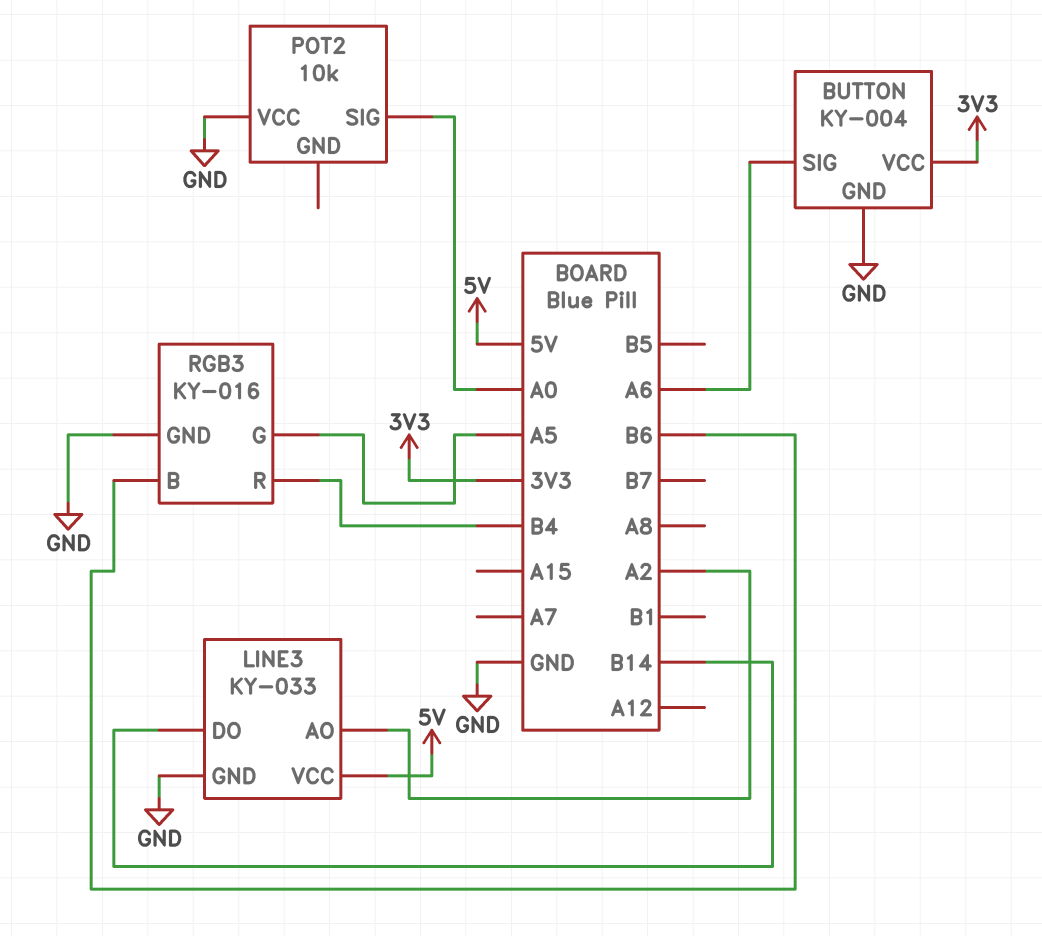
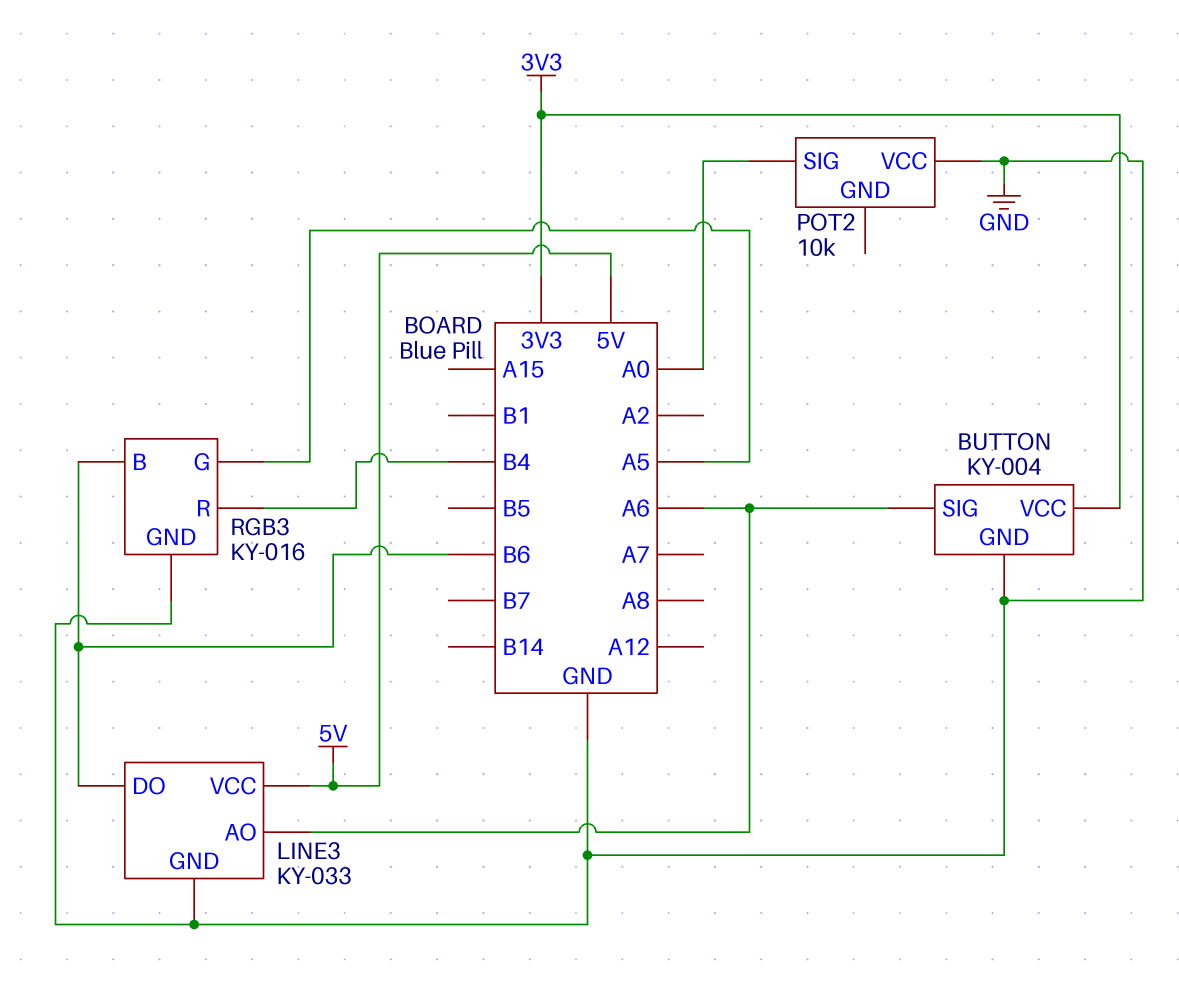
LINE3 pin AO: A2 -> A6
LINE3 pin DO: B14 -> B6

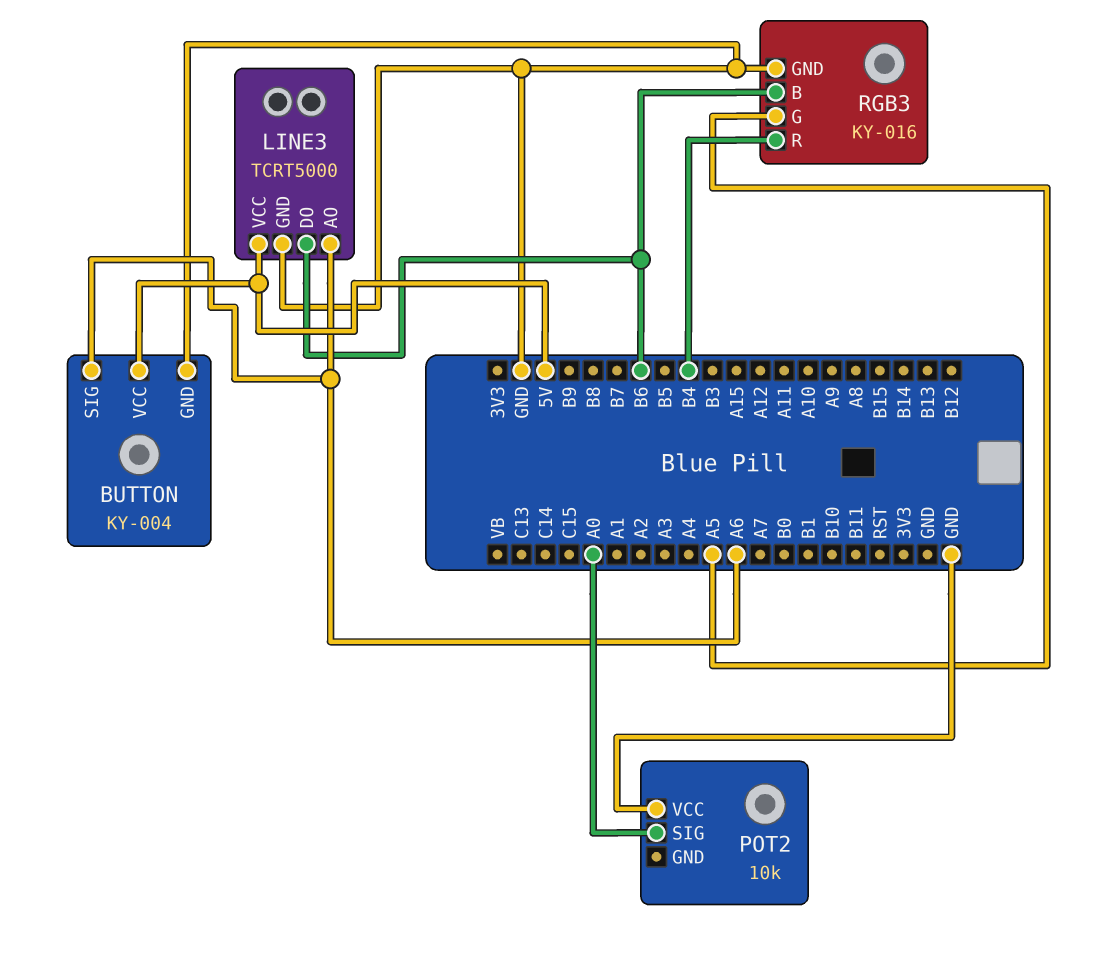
BUTTON pin VCC: 3V3 -> 5V
LINE3: KY-033 -> TCRT5000

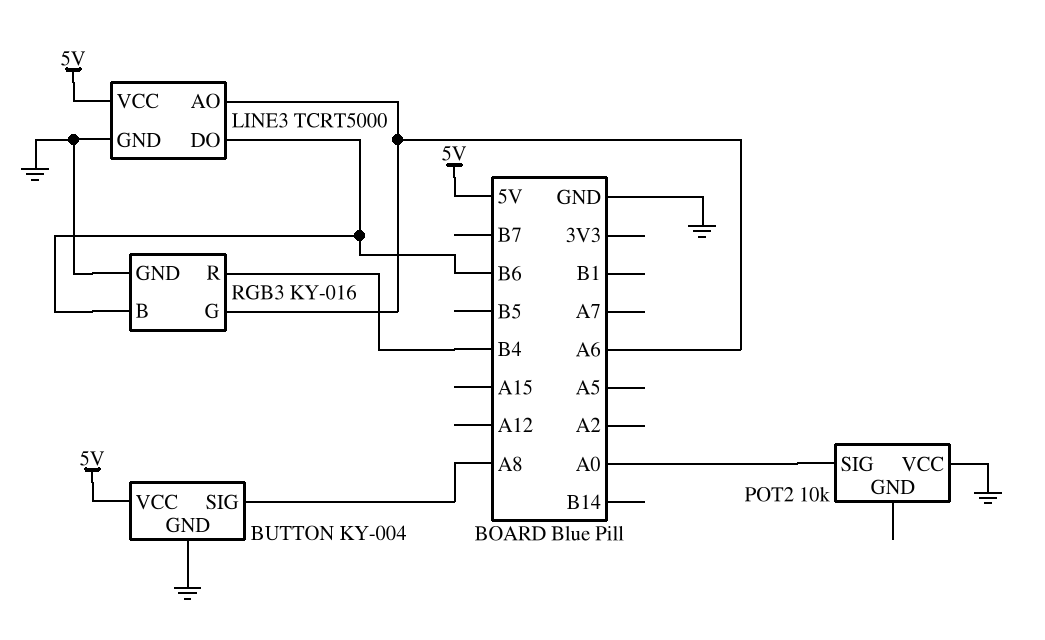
BUTTON pin SIG: A6 -> A8
RGB3 pin G: A5 -> A6

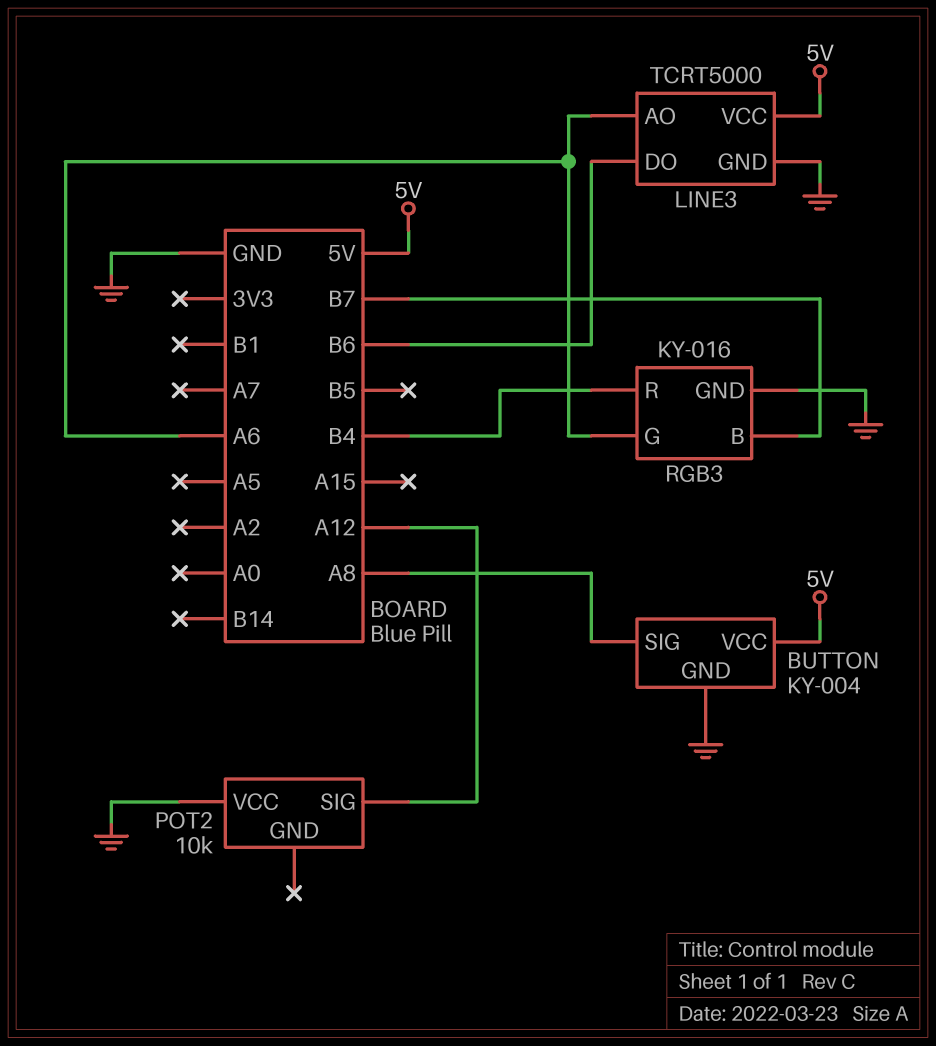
POT2 pin SIG: A0 -> A12
RGB3 pin B: B6 -> B7

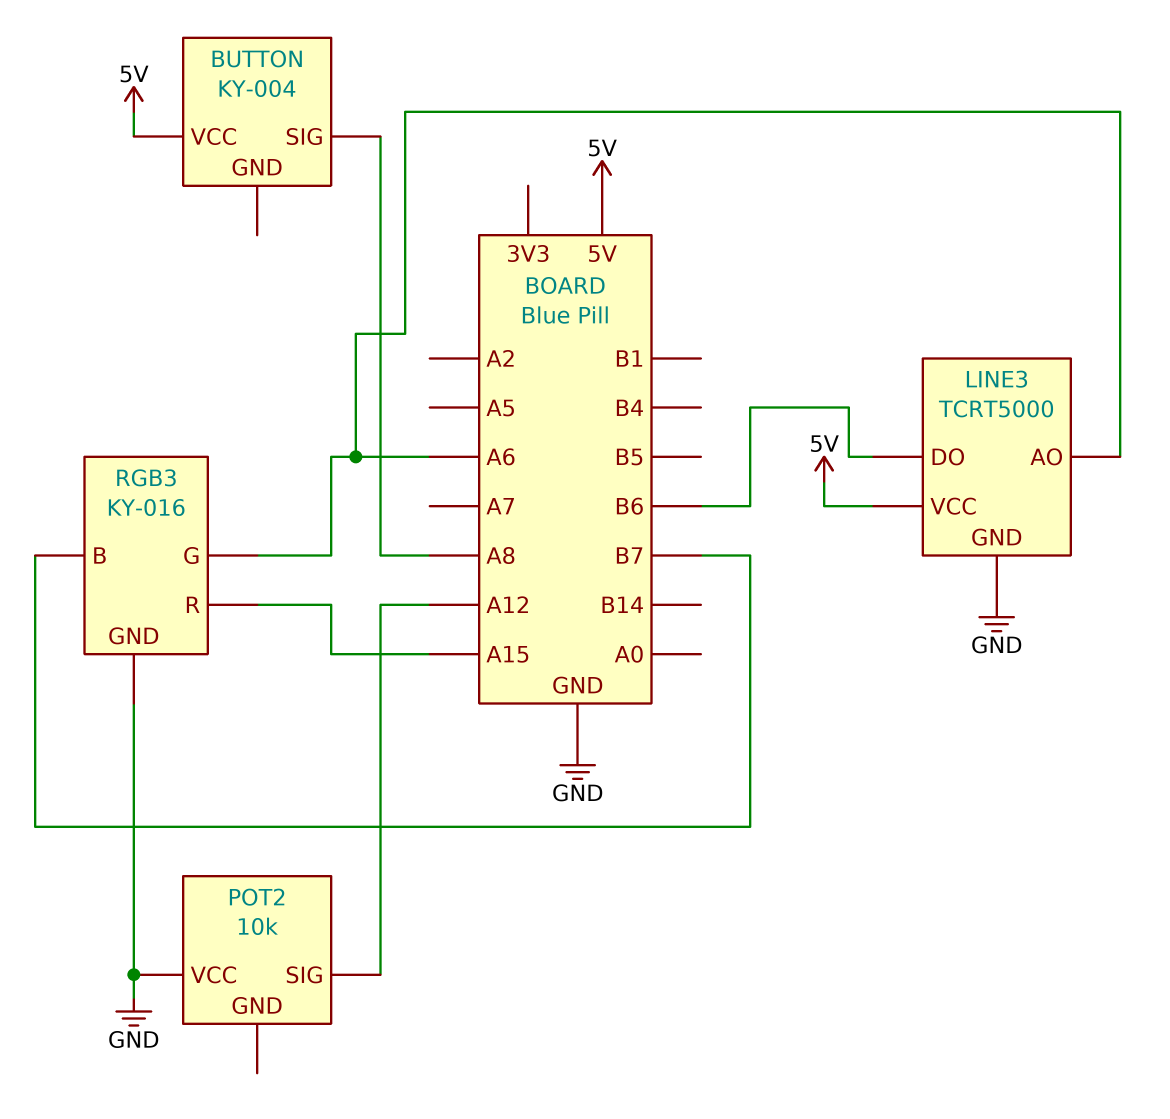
BUTTON pin GND: GND -> none
RGB3 pin R: B4 -> A15

